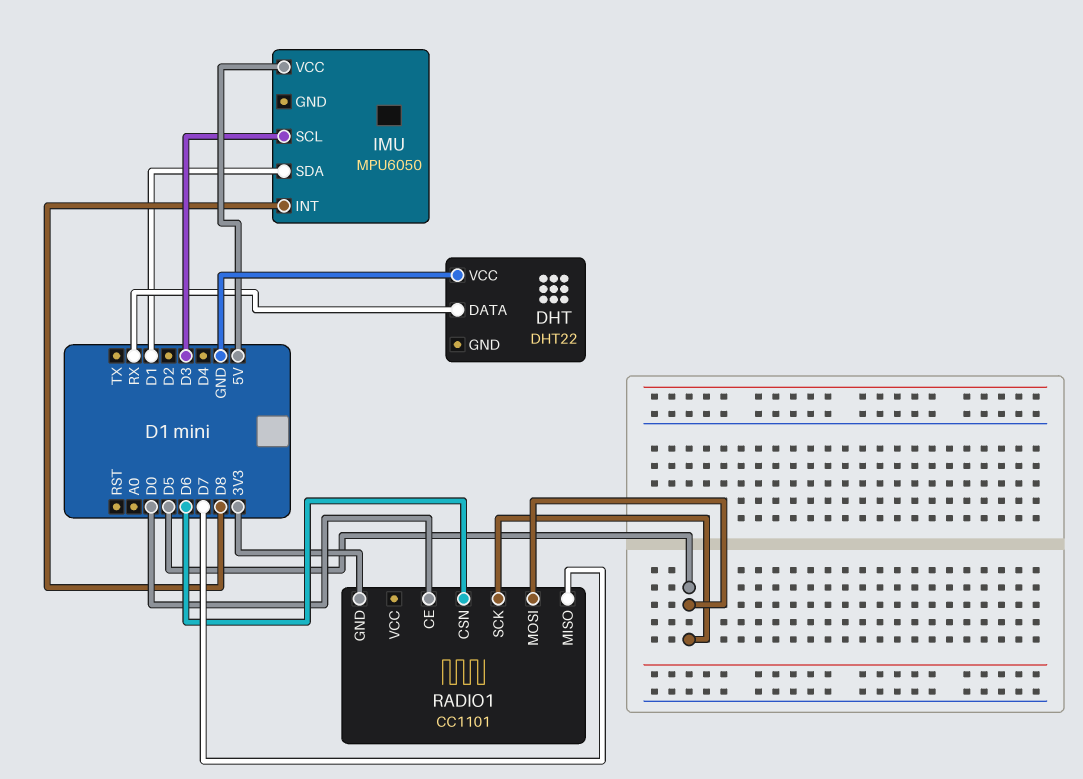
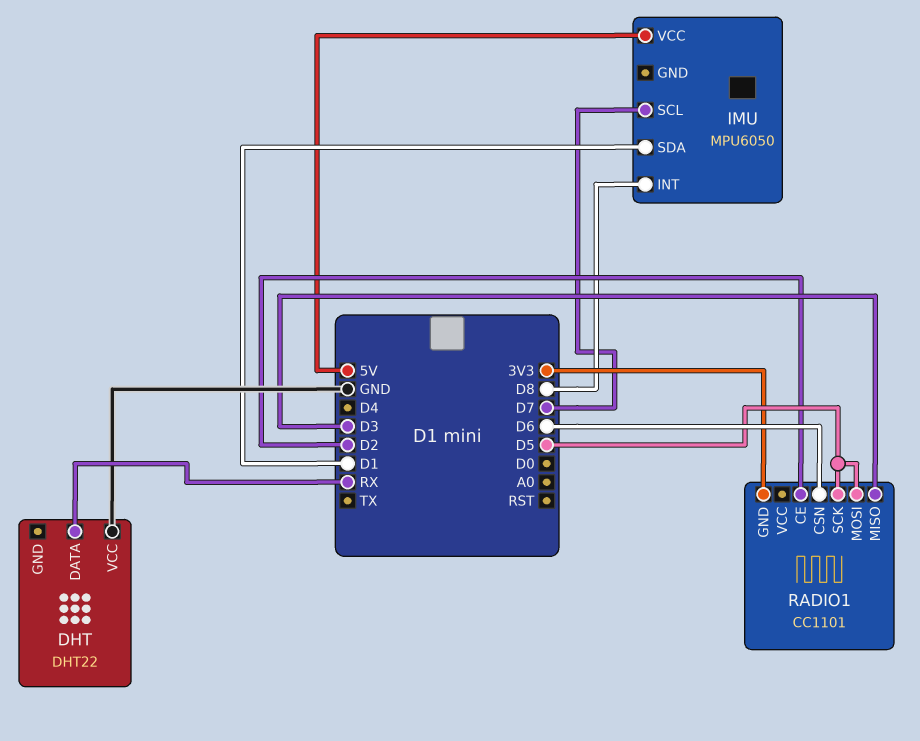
IMU pin SCL: D3 -> D7
RADIO1 pin CE: D0 -> D2
RADIO1 pin MISO: D7 -> D3

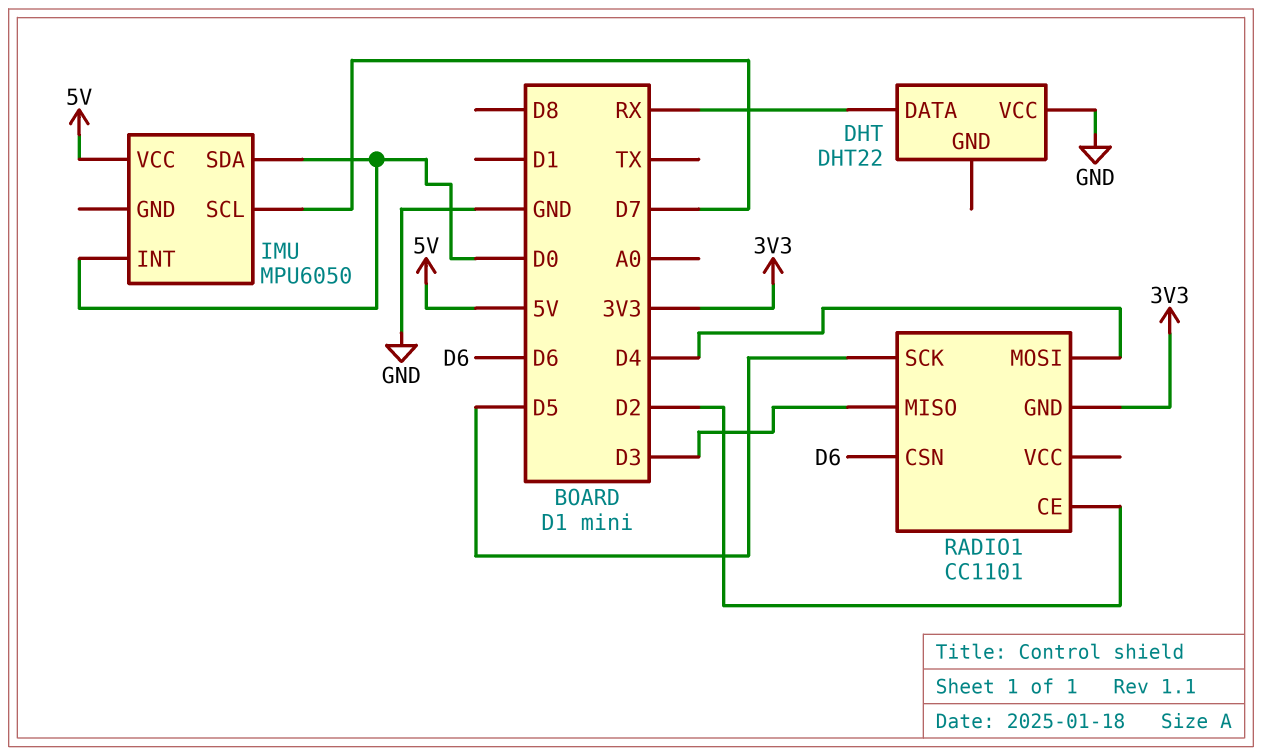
IMU pin INT: D8 -> D0
IMU pin SDA: D1 -> D0
RADIO1 pin MOSI: D5 -> D4

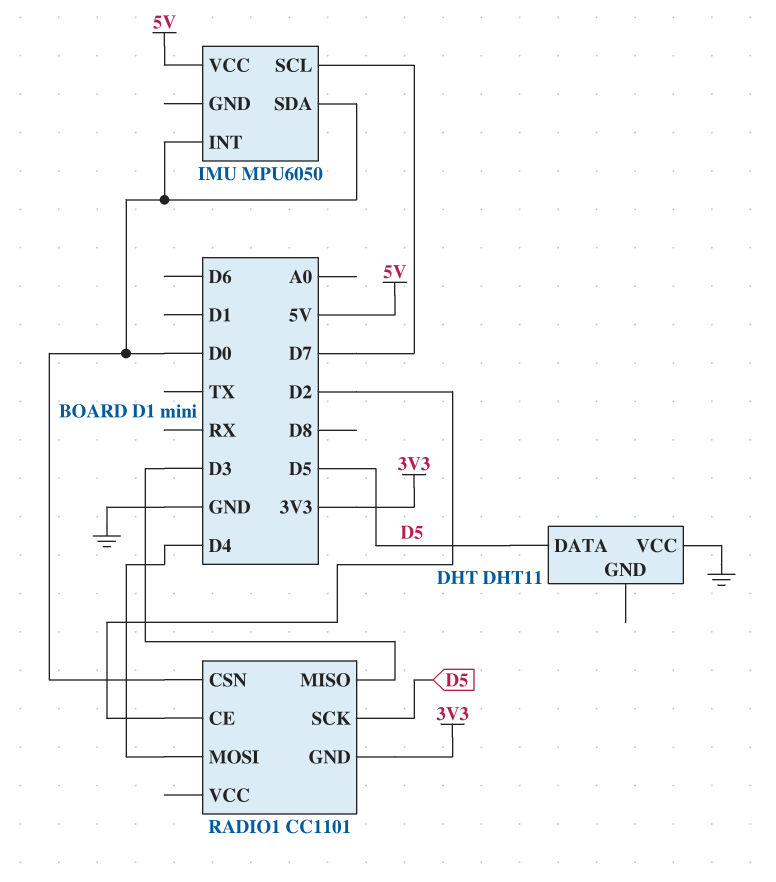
DHT: DHT22 -> DHT11
DHT pin DATA: RX -> D5
RADIO1 pin CSN: D6 -> D0

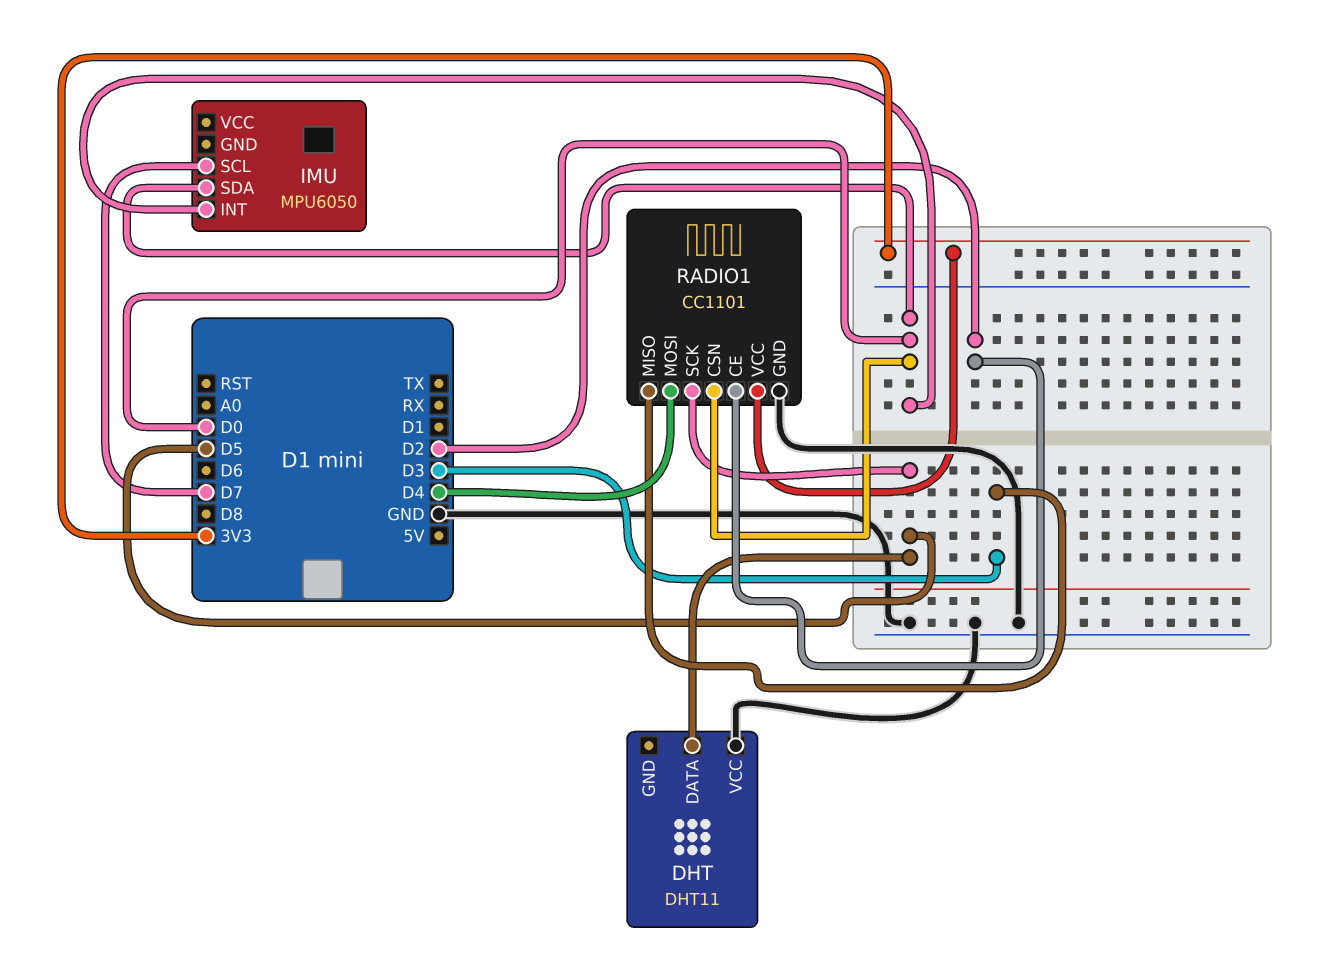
IMU pin VCC: 5V -> none
RADIO1 pin GND: 3V3 -> GND
RADIO1 pin VCC: none -> 3V3

